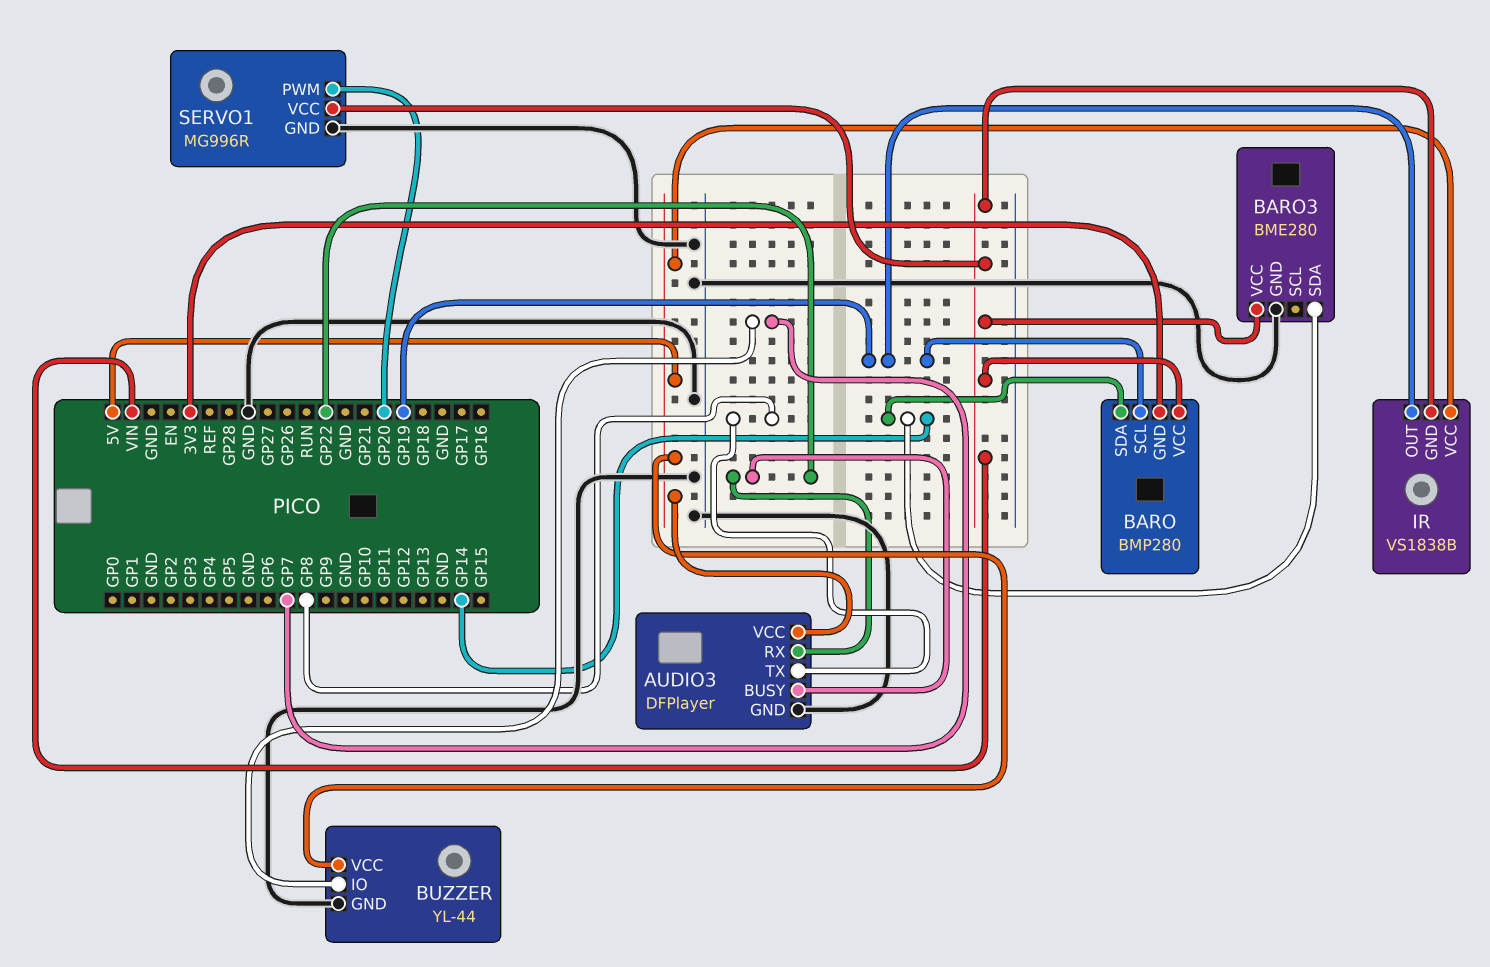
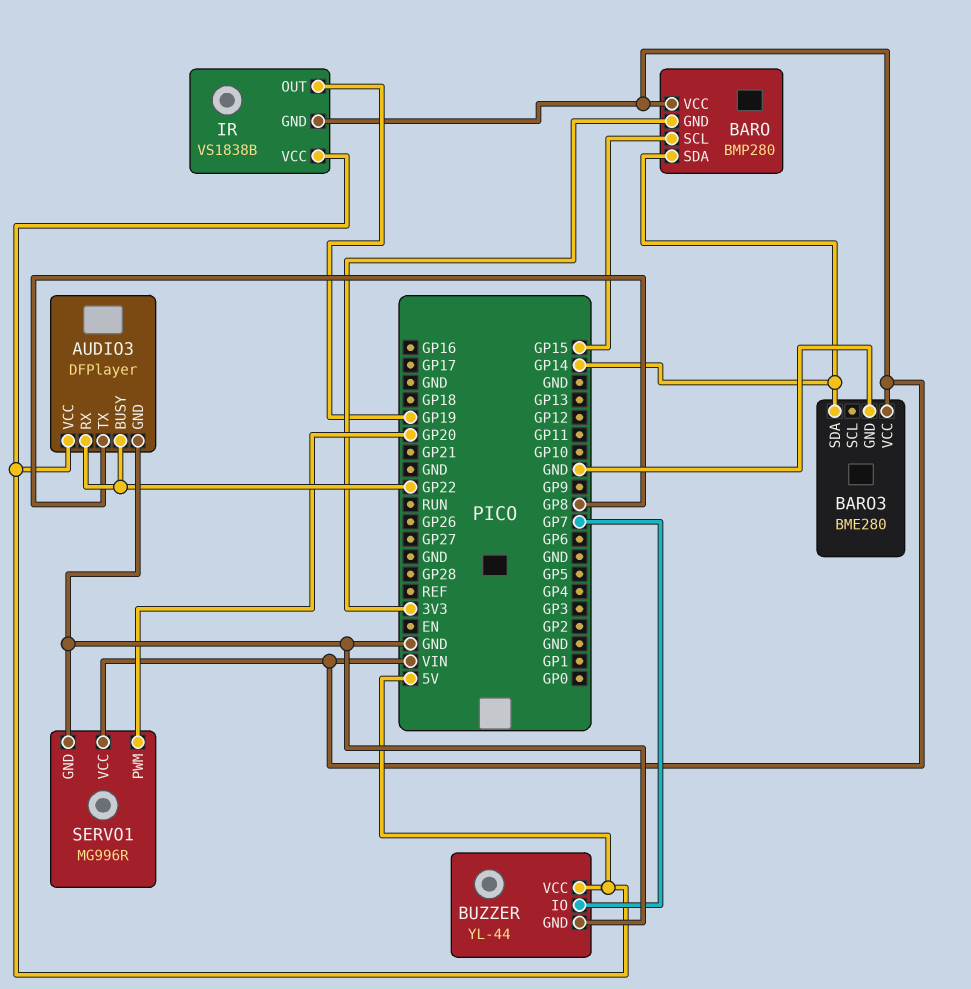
BARO pin SCL: GP19 -> GP15

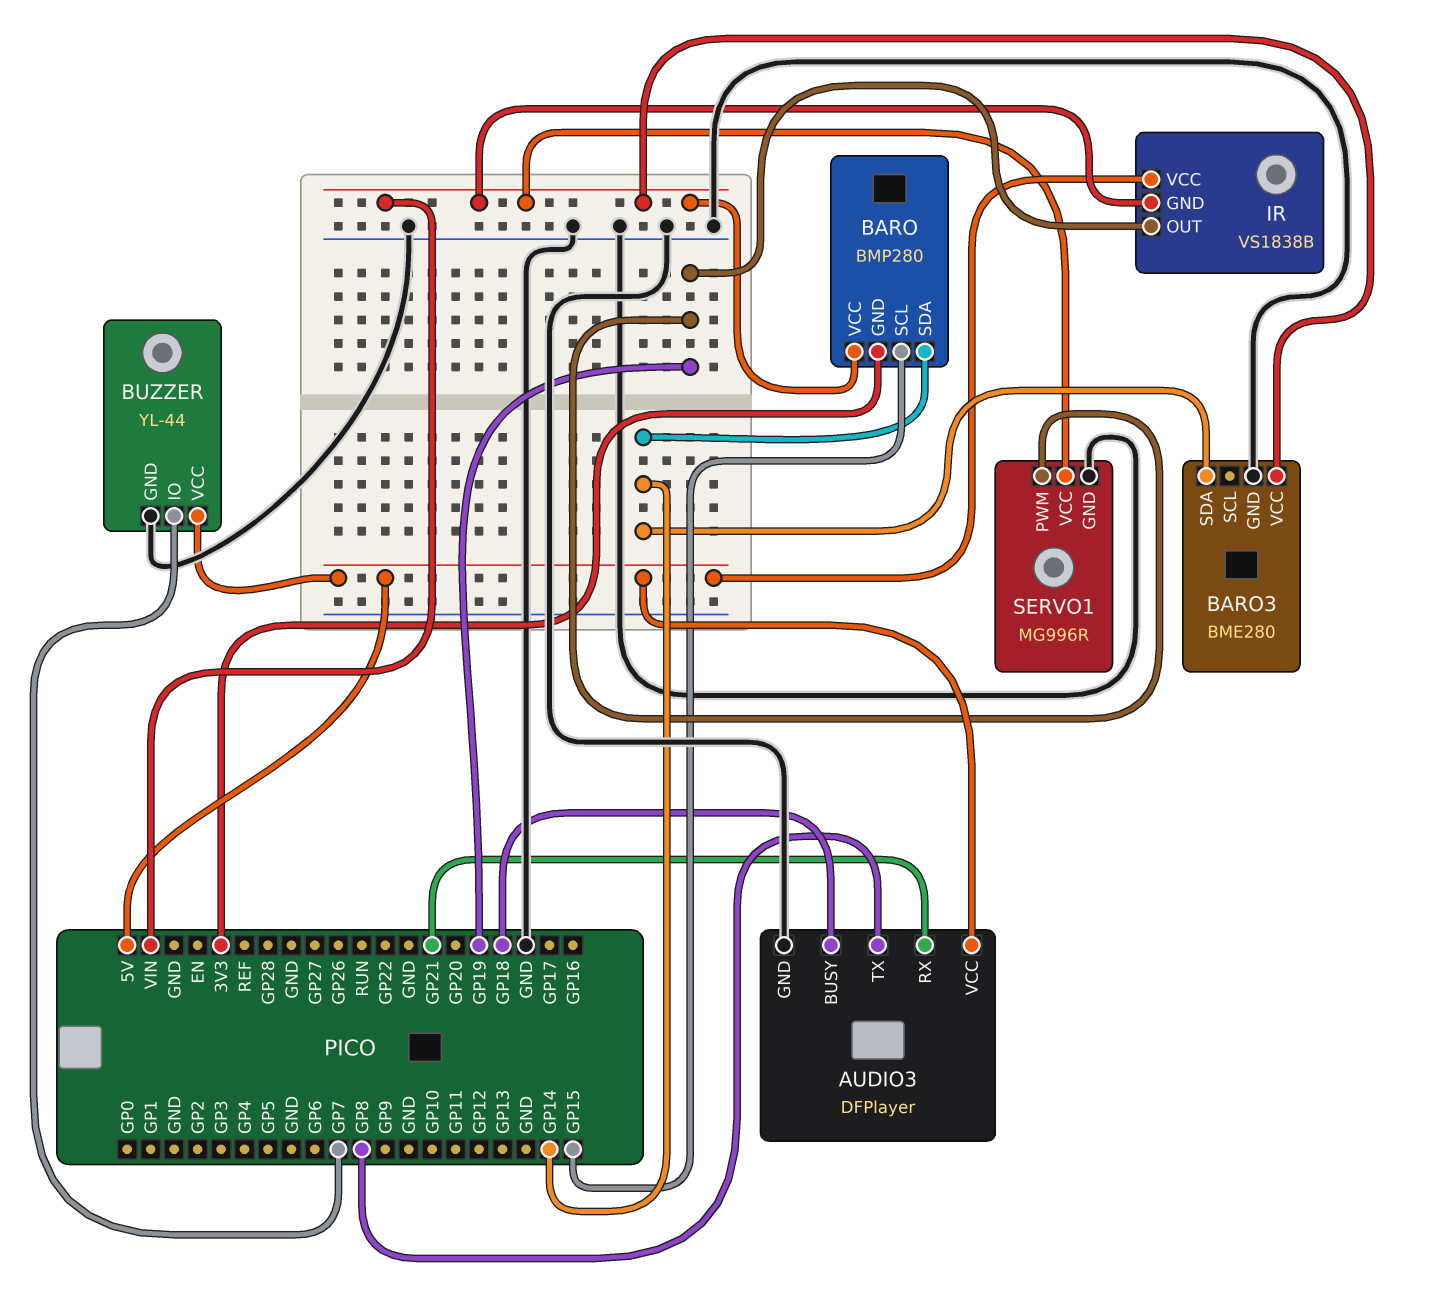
AUDIO3 pin BUSY: GP22 -> GP18
AUDIO3 pin RX: GP22 -> GP21
SERVO1 pin PWM: GP20 -> GP19

